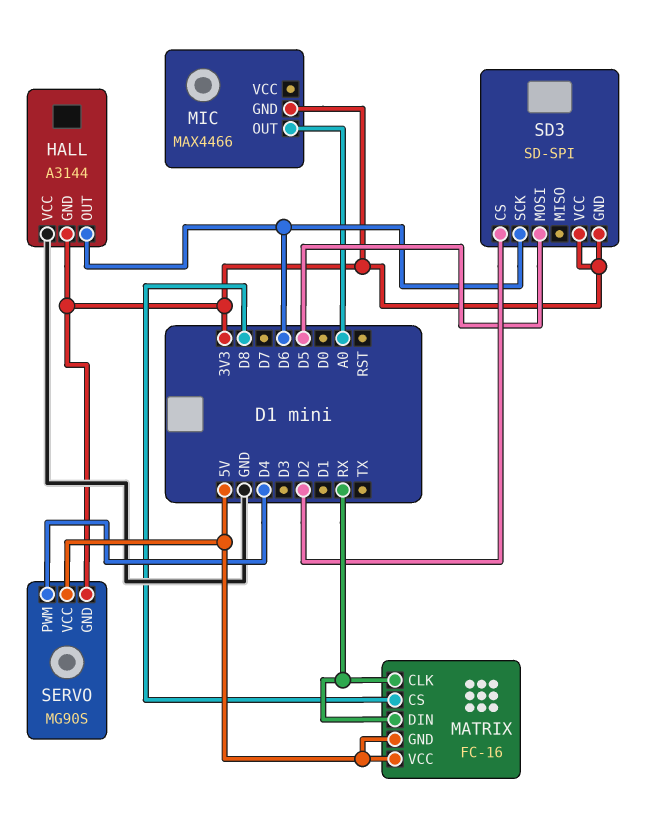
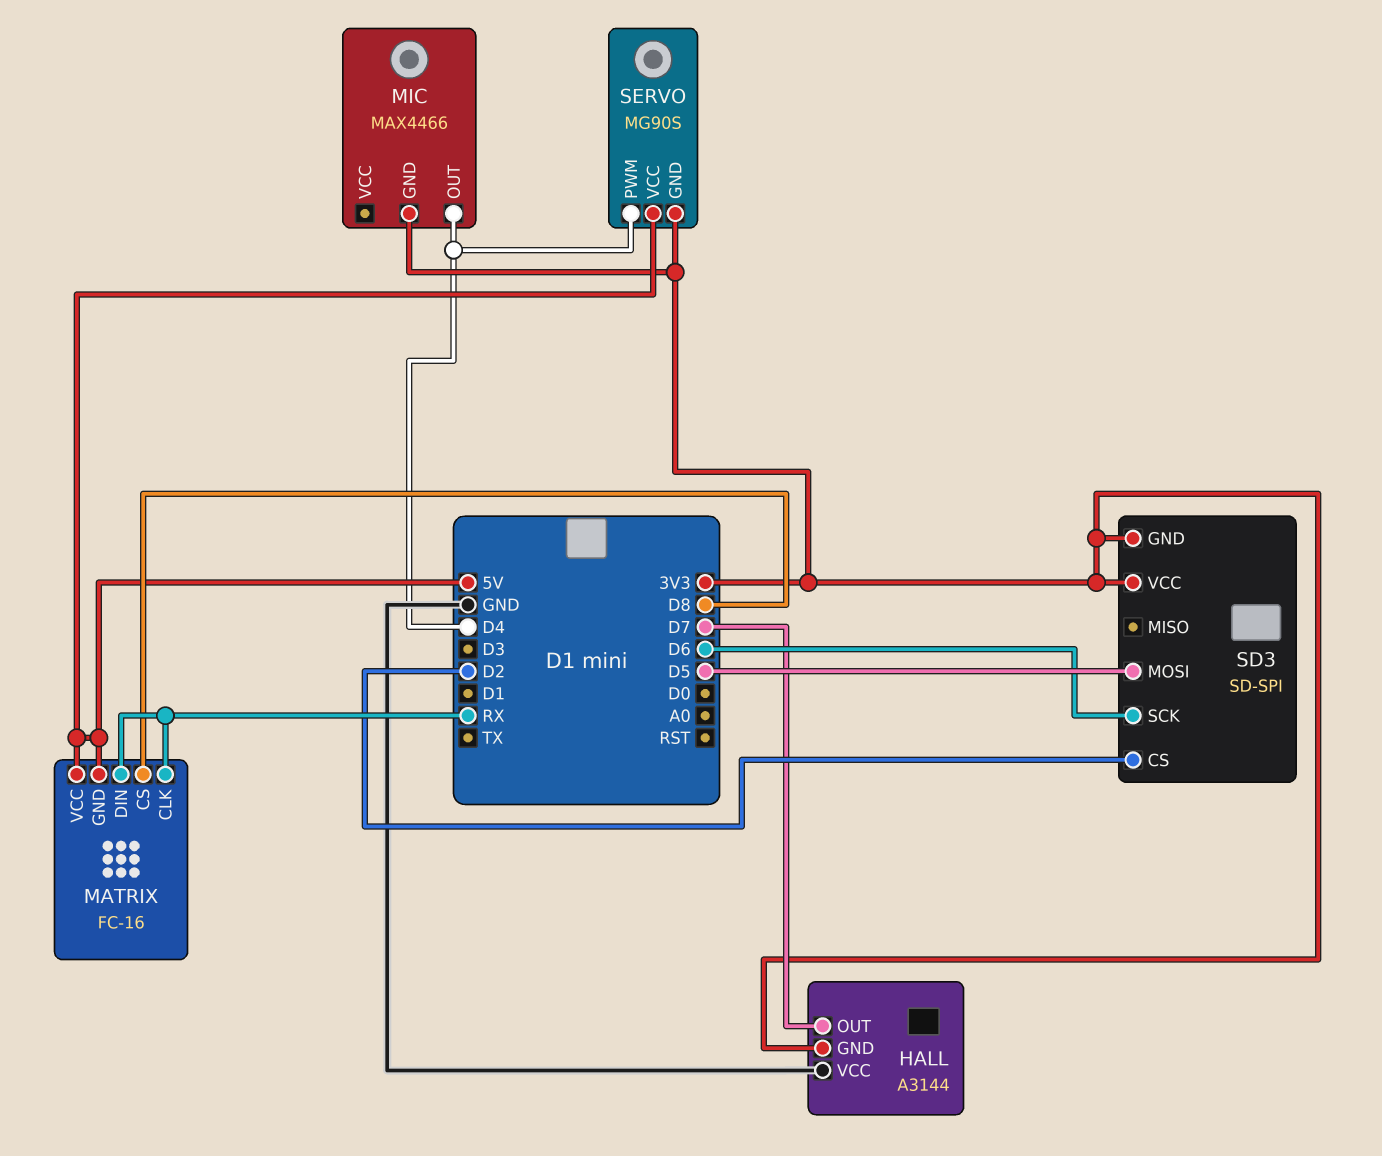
HALL pin OUT: D6 -> D7
MIC pin OUT: A0 -> D4

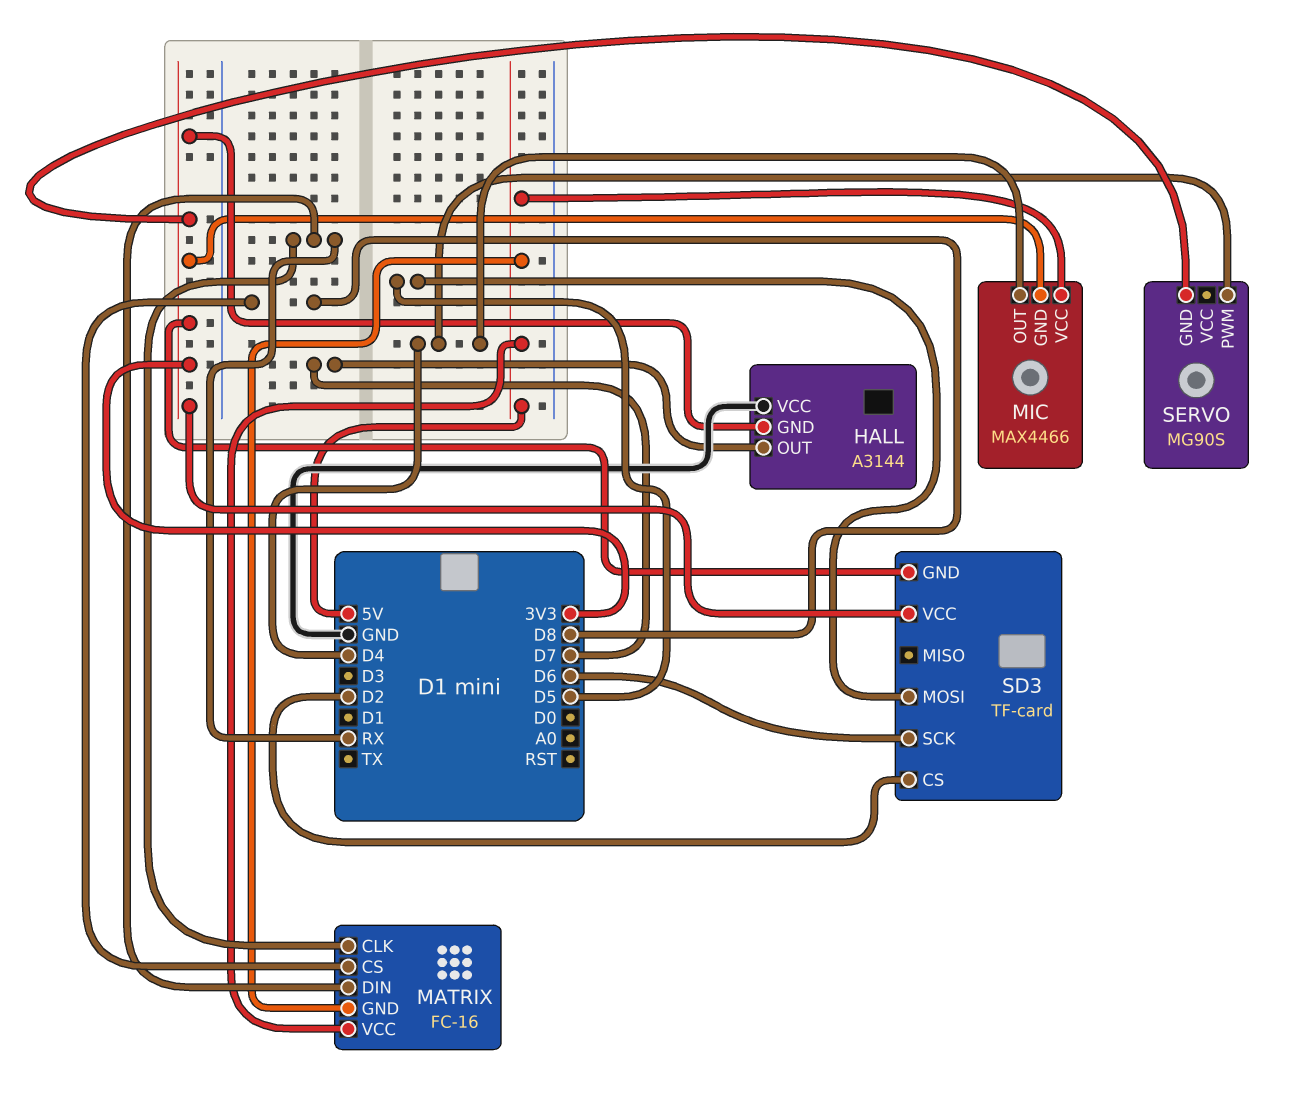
MIC pin VCC: none -> 5V
SD3: SD-SPI -> TF-card
SERVO pin VCC: 5V -> none

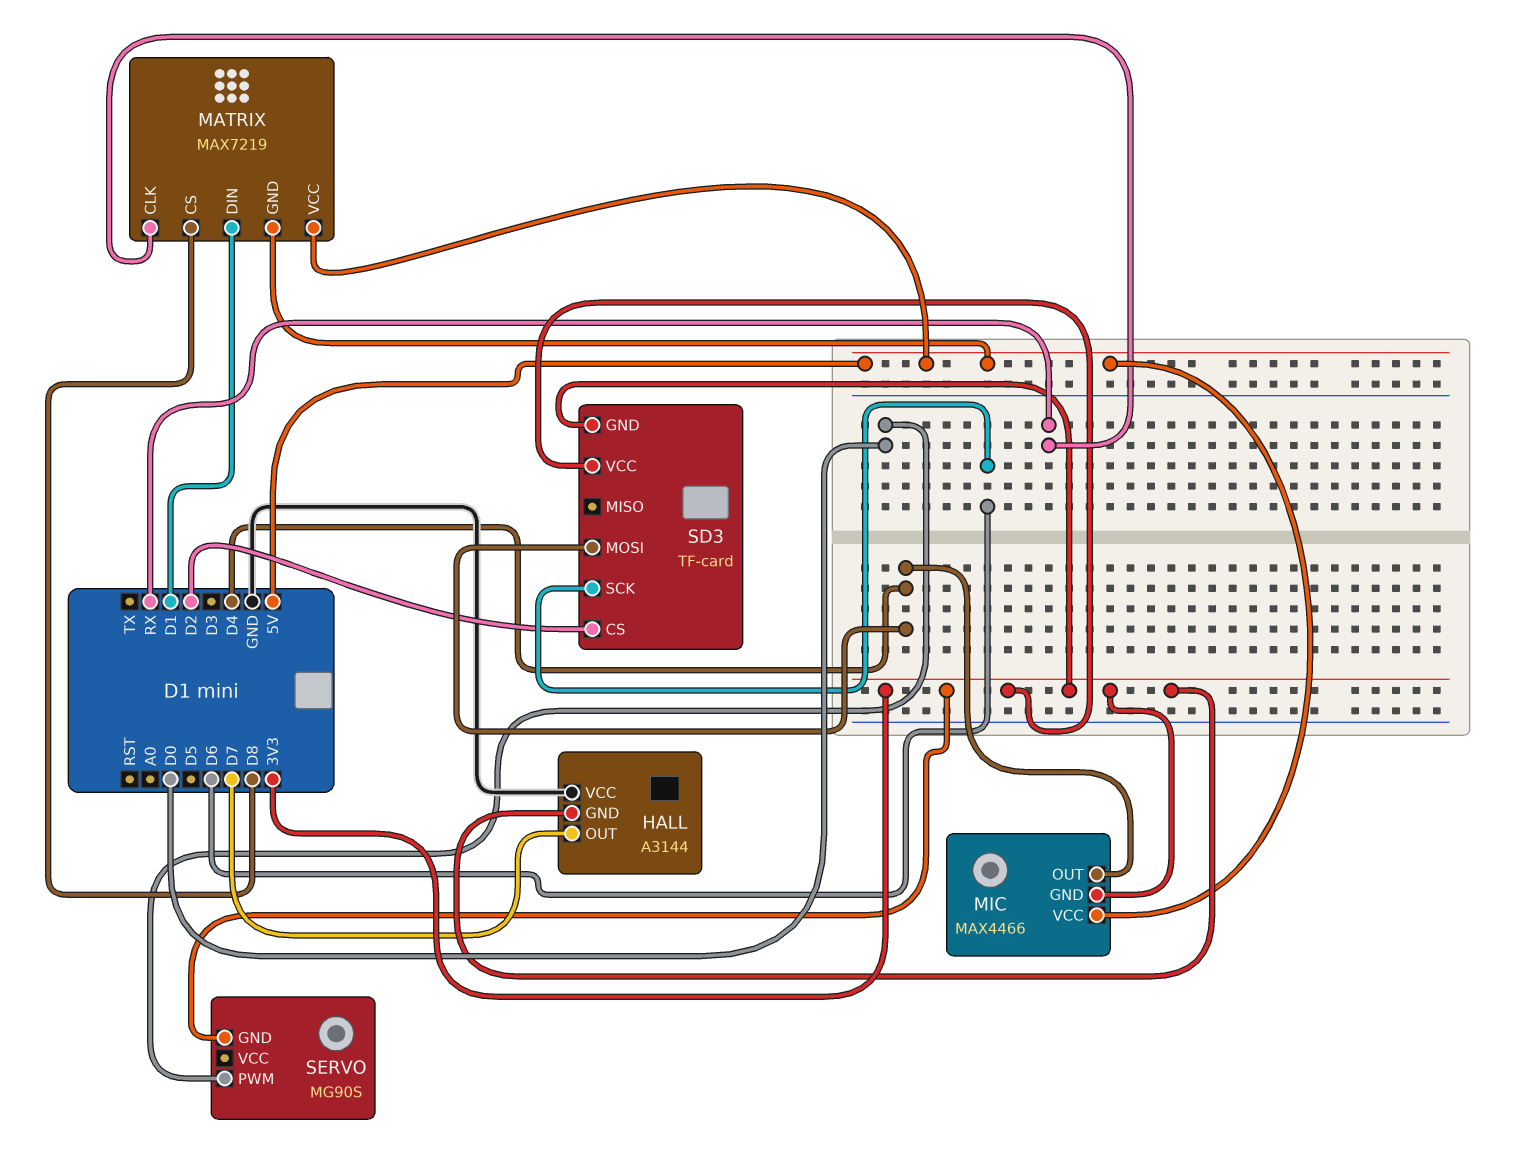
MATRIX: FC-16 -> MAX7219
MATRIX pin DIN: RX -> D1
SD3 pin MOSI: D5 -> D4
SERVO pin PWM: D4 -> D0

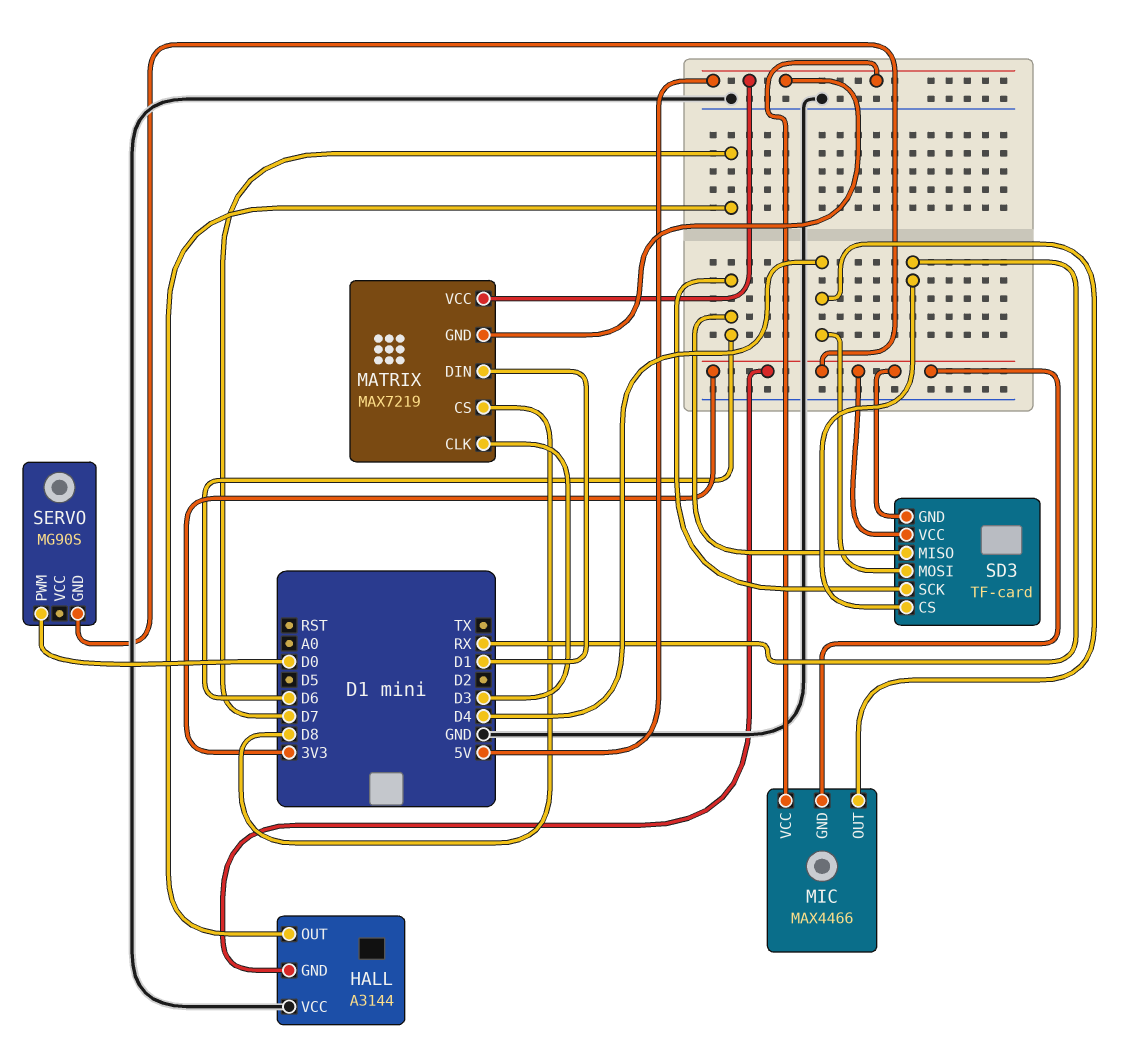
MATRIX pin CLK: RX -> D3
SD3 pin CS: D2 -> RX
SD3 pin MISO: none -> D6

